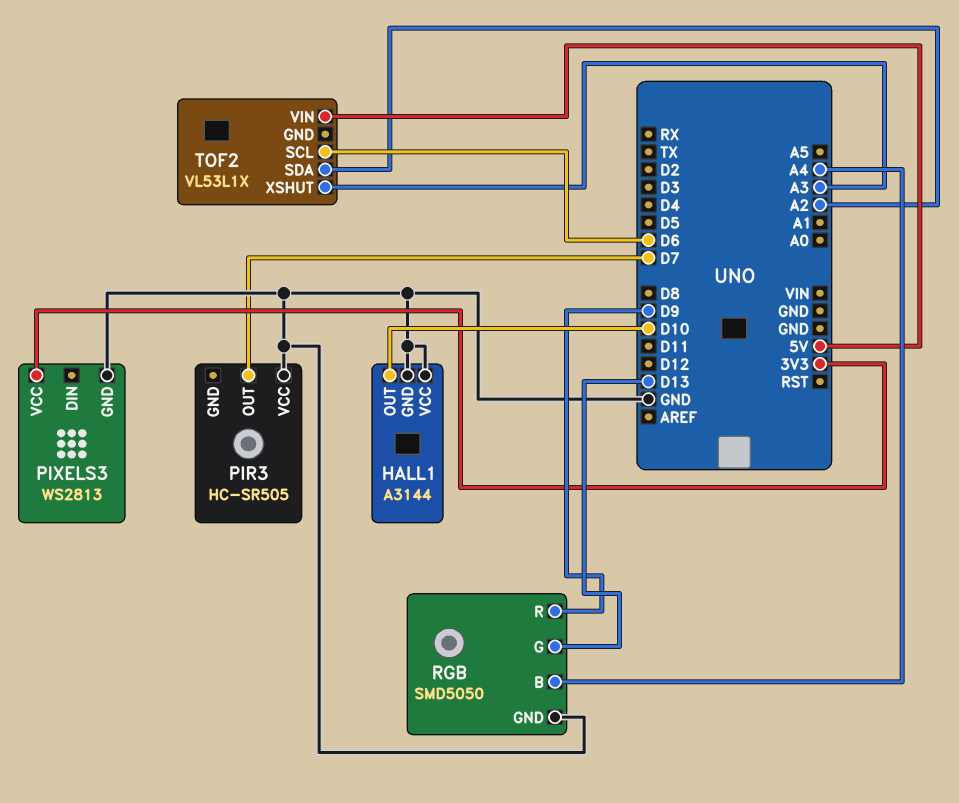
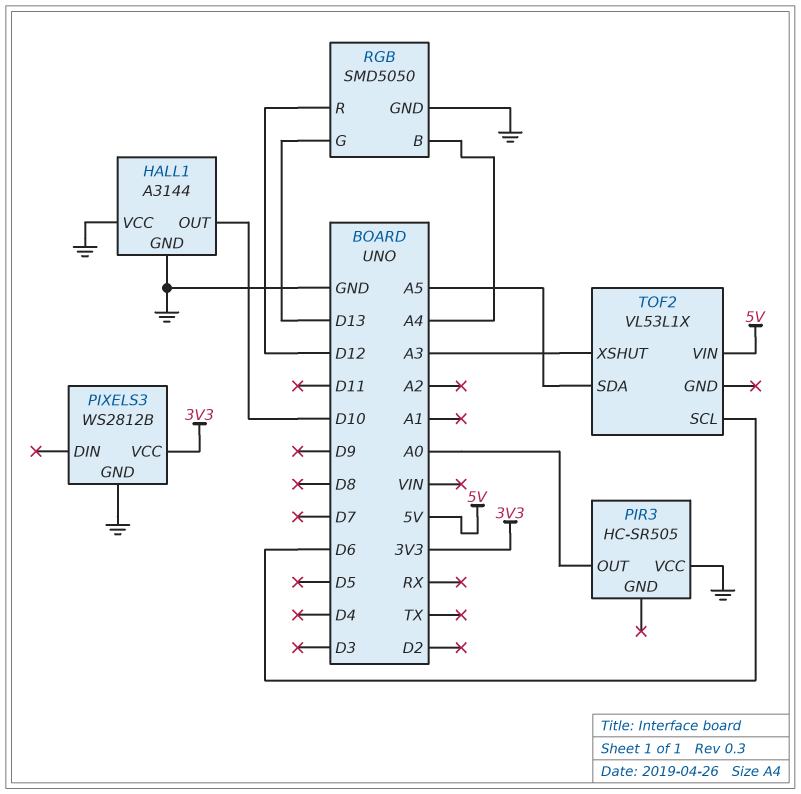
PIR3 pin OUT: D7 -> A0
PIXELS3: WS2813 -> WS2812B
RGB pin R: D9 -> D12
TOF2 pin SDA: A2 -> A5

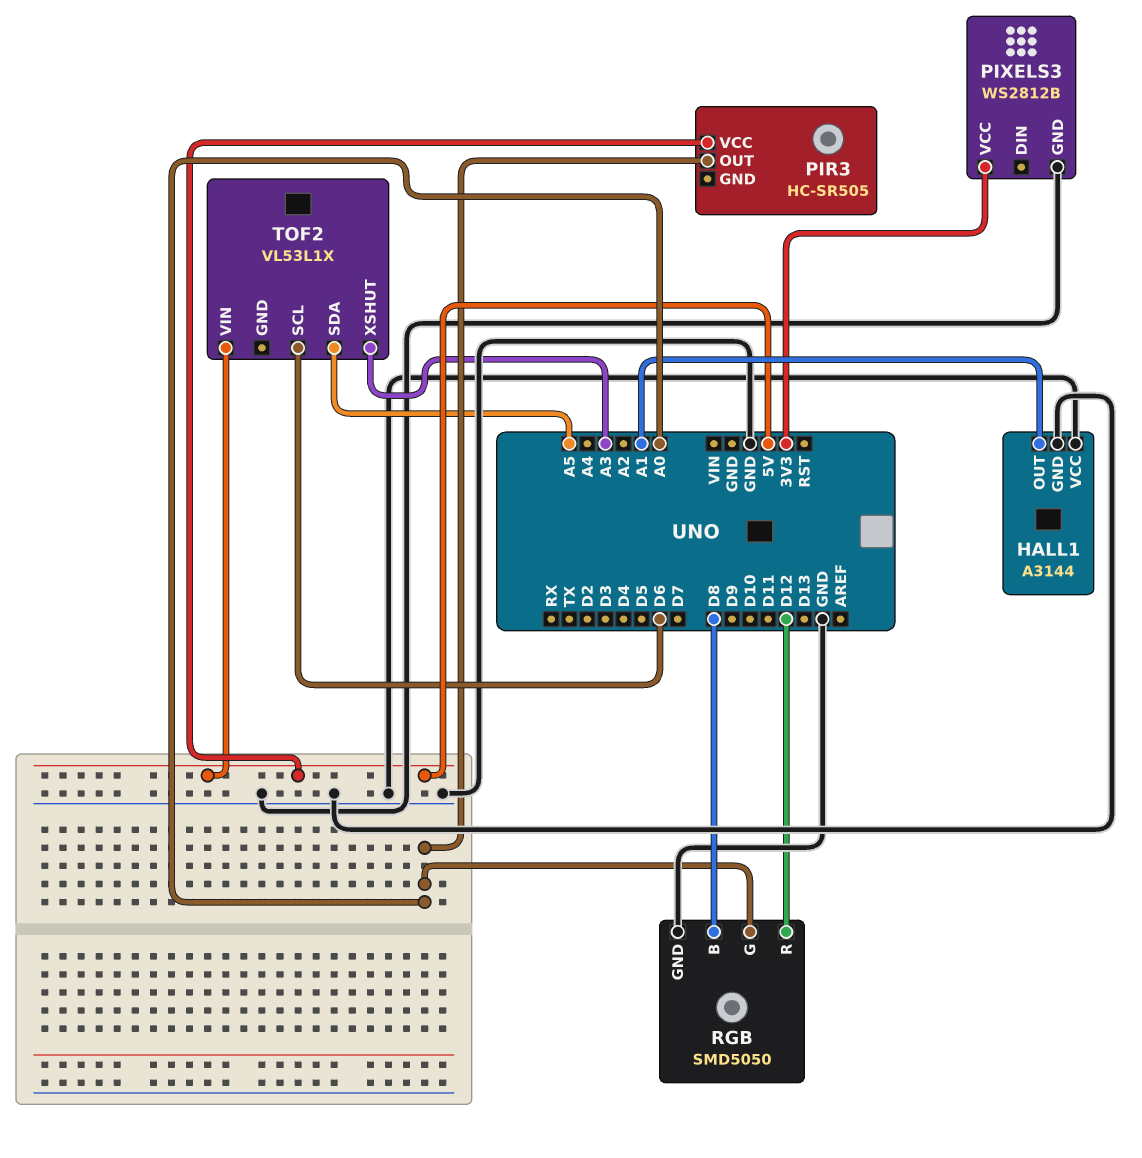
HALL1 pin OUT: D10 -> A1
PIR3 pin VCC: GND -> 5V
RGB pin B: A4 -> D8
RGB pin G: D13 -> A0

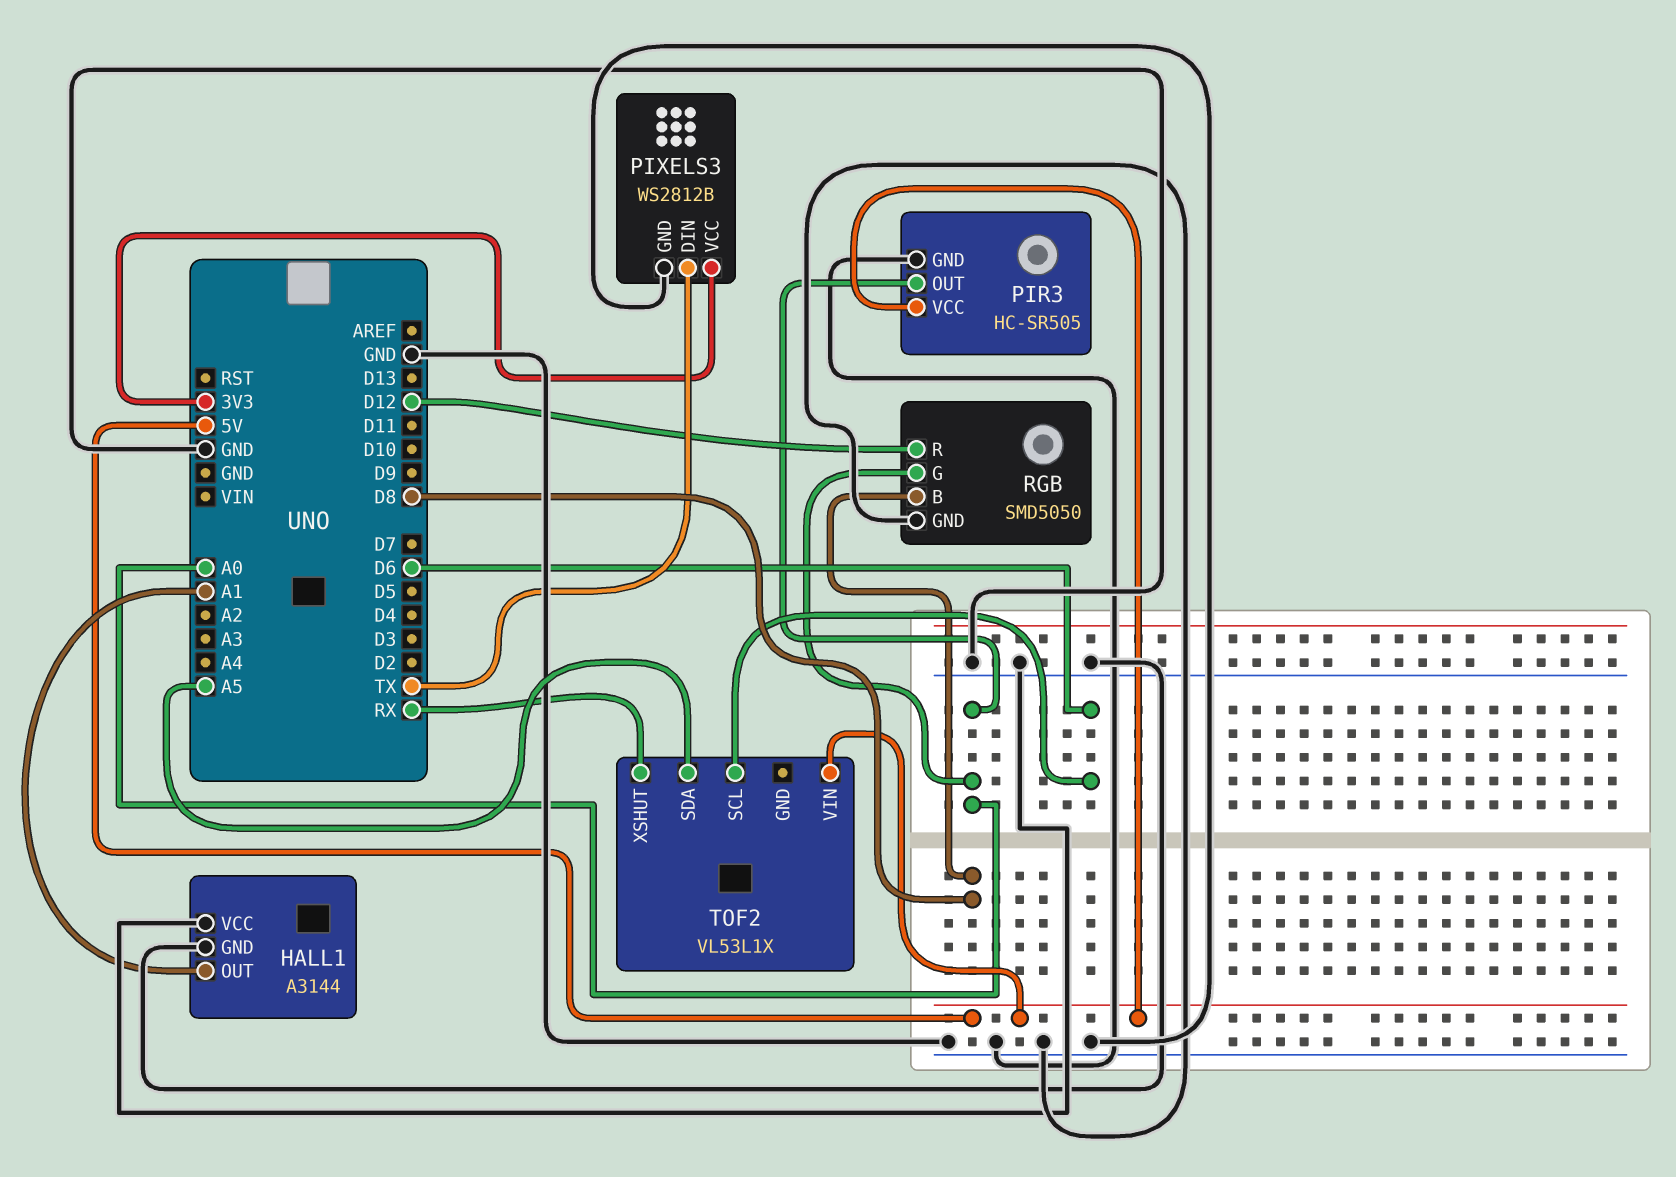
PIR3 pin GND: none -> GND
PIXELS3 pin DIN: none -> TX
TOF2 pin XSHUT: A3 -> RX

